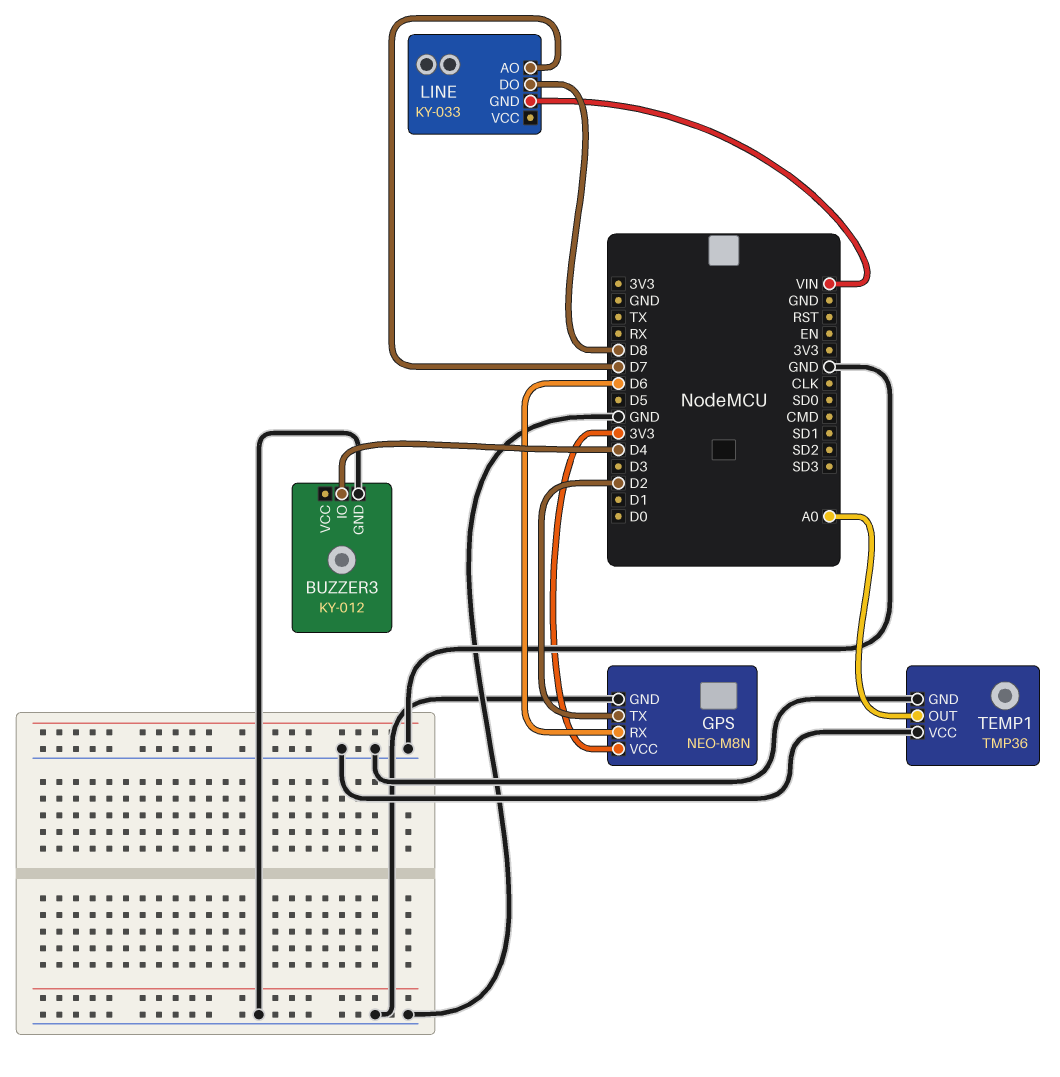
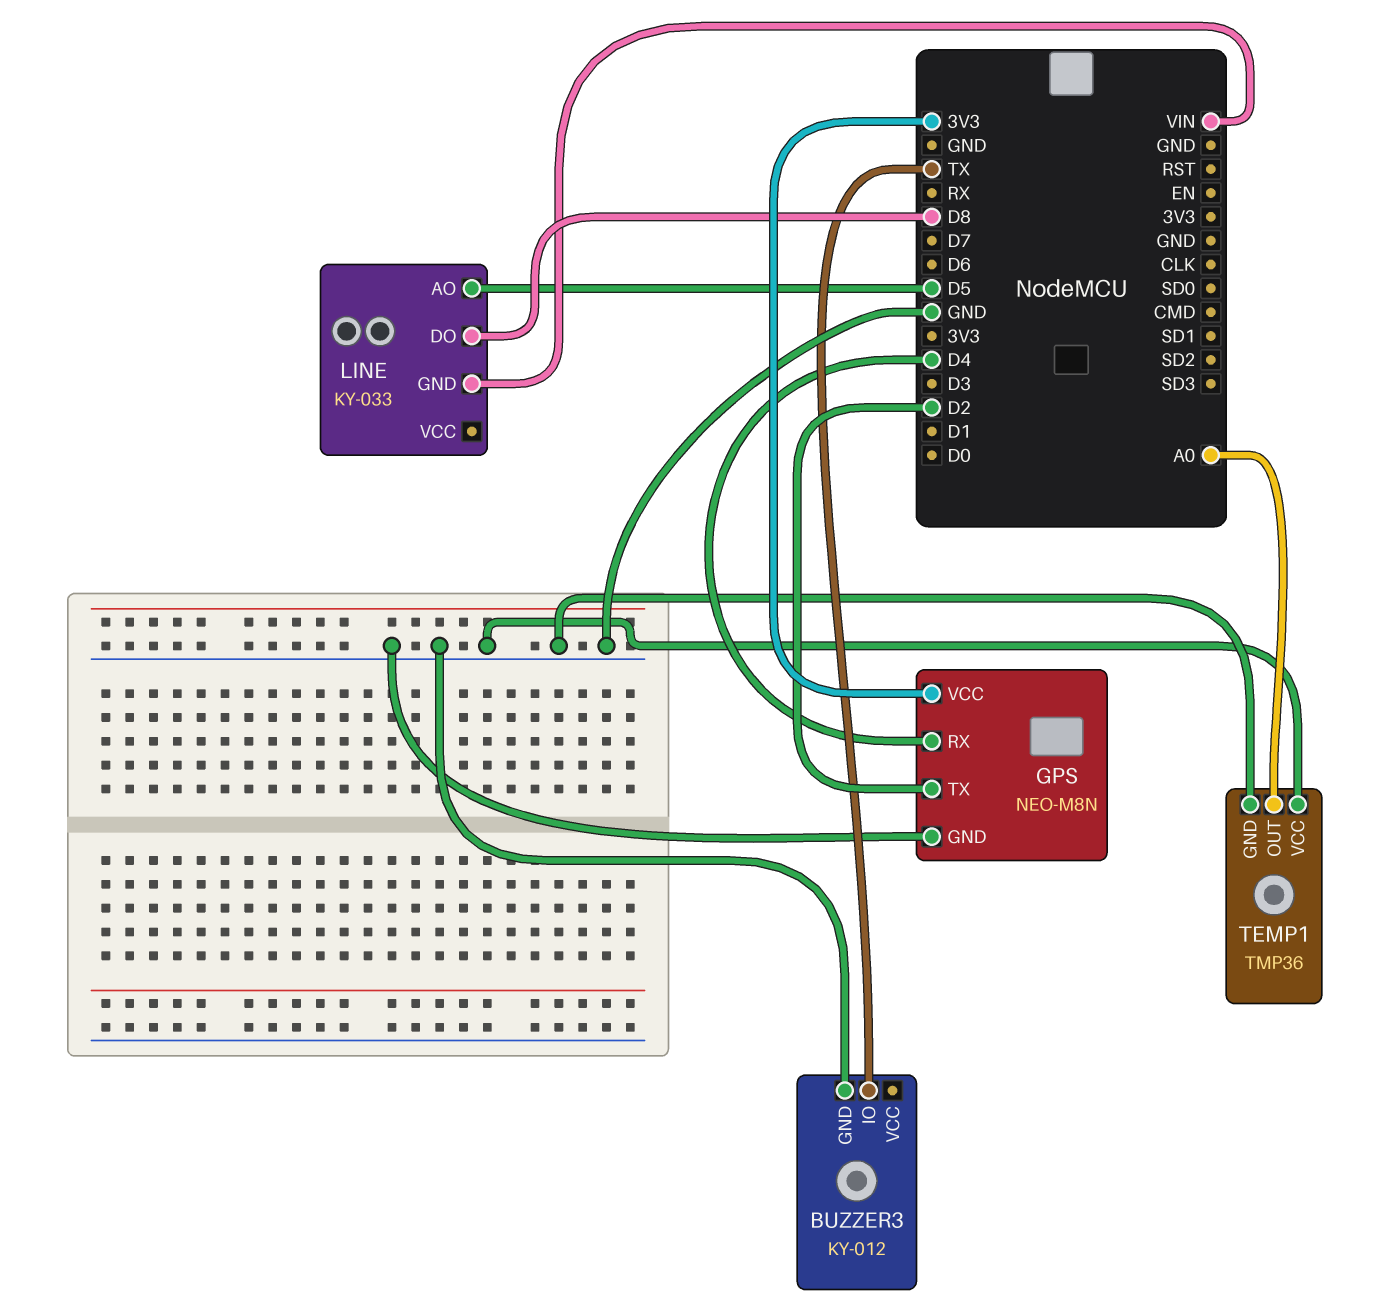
BUZZER3 pin IO: D4 -> TX
GPS pin RX: D6 -> D4
LINE pin AO: D7 -> D5

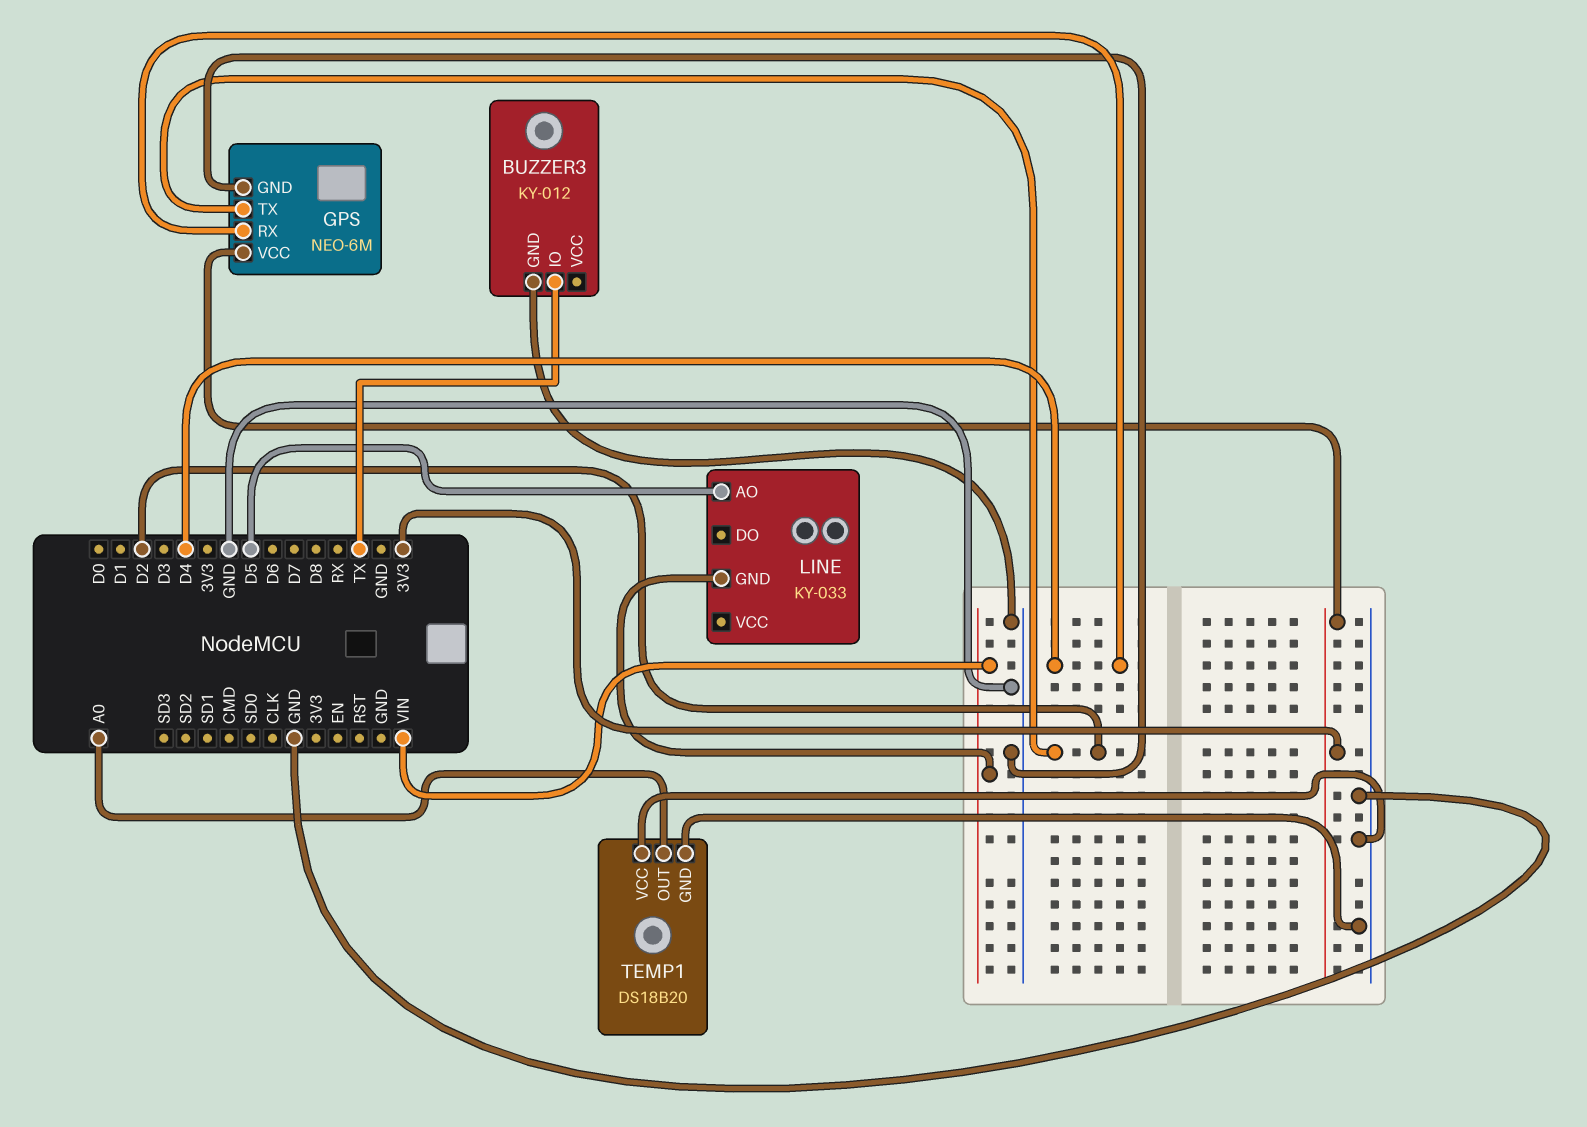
GPS: NEO-M8N -> NEO-6M
LINE pin DO: D8 -> none
TEMP1: TMP36 -> DS18B20

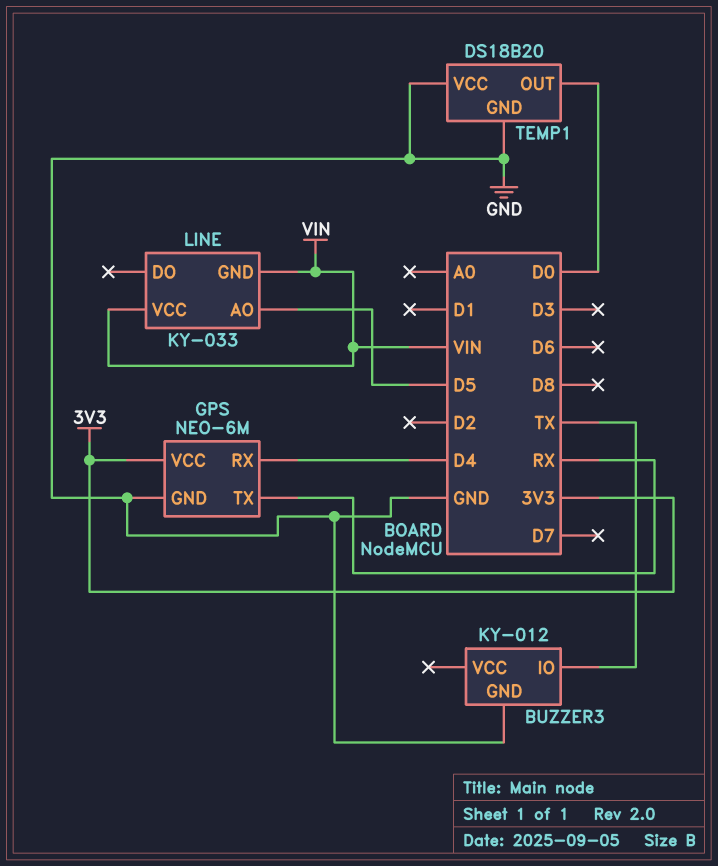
GPS pin TX: D2 -> RX
LINE pin VCC: none -> VIN
TEMP1 pin OUT: A0 -> D0

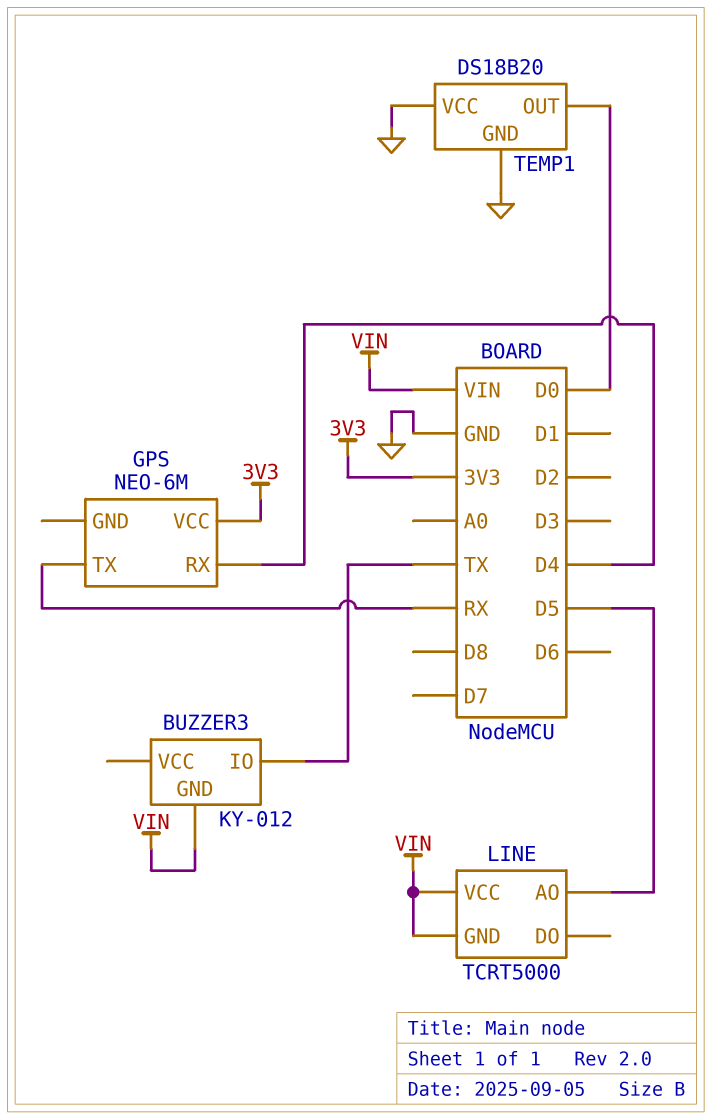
BUZZER3 pin GND: GND -> VIN
GPS pin GND: GND -> none
LINE: KY-033 -> TCRT5000

